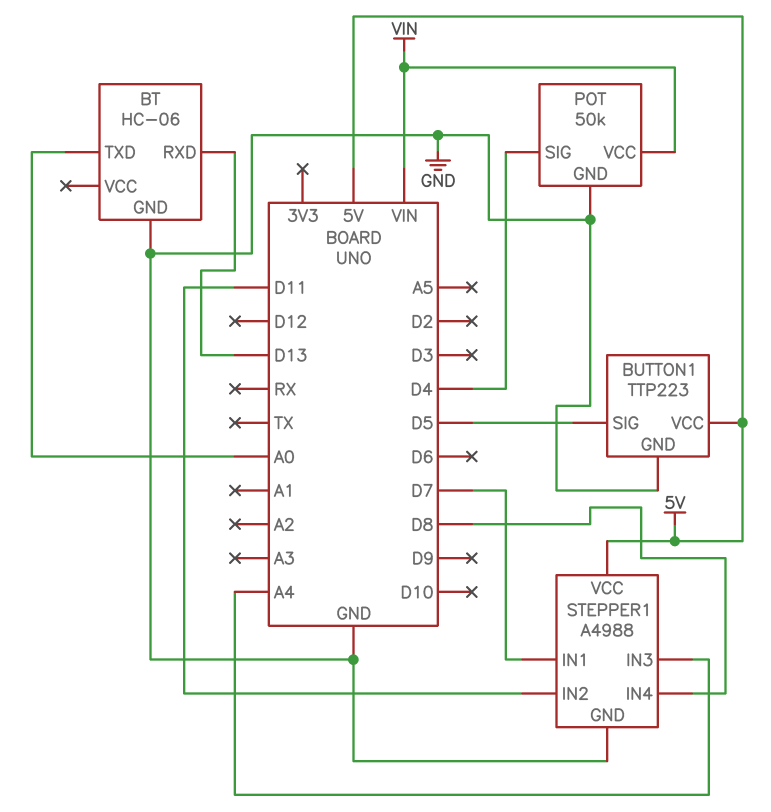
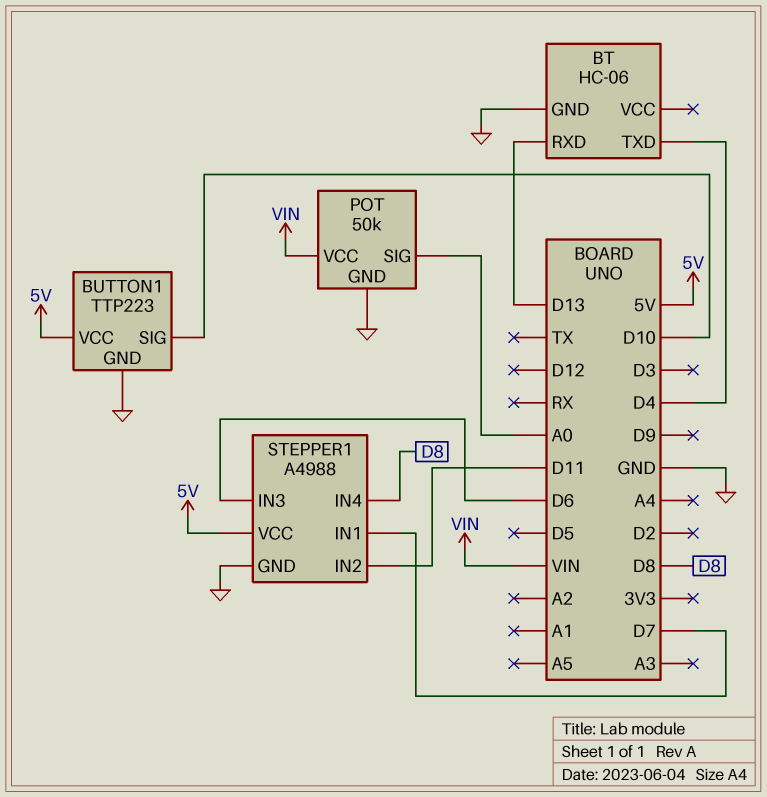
BT pin TXD: A0 -> D4
BUTTON1 pin SIG: D5 -> D10
POT pin SIG: D4 -> A0
STEPPER1 pin IN3: A4 -> D6

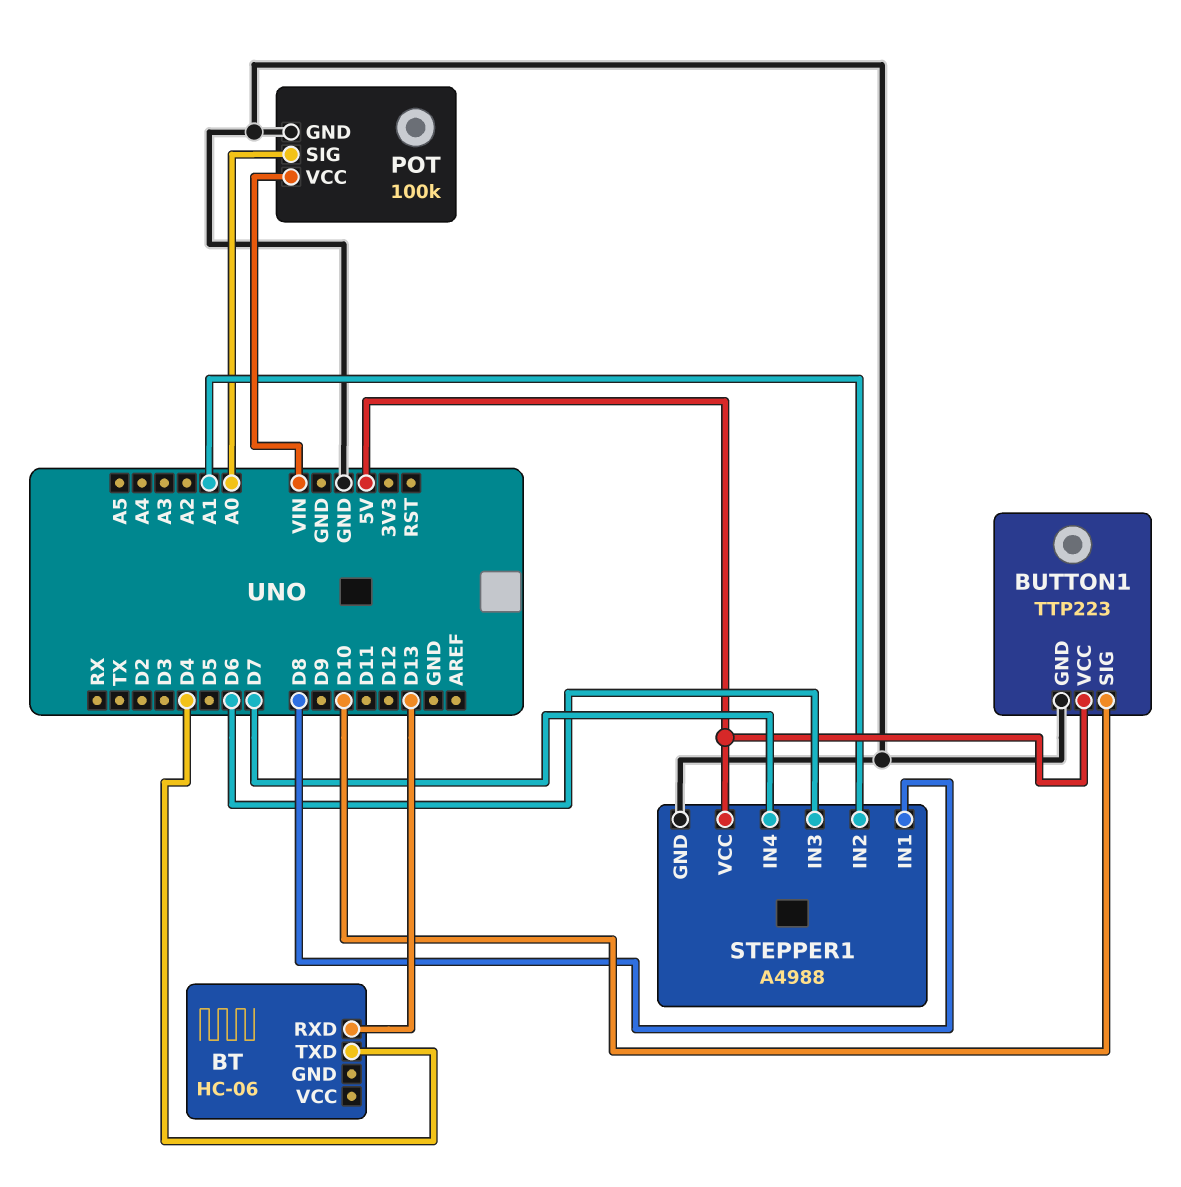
BT pin GND: GND -> none
POT: 50k -> 100k
STEPPER1 pin IN1: D7 -> D8
STEPPER1 pin IN2: D11 -> A1
STEPPER1 pin IN4: D8 -> D7

